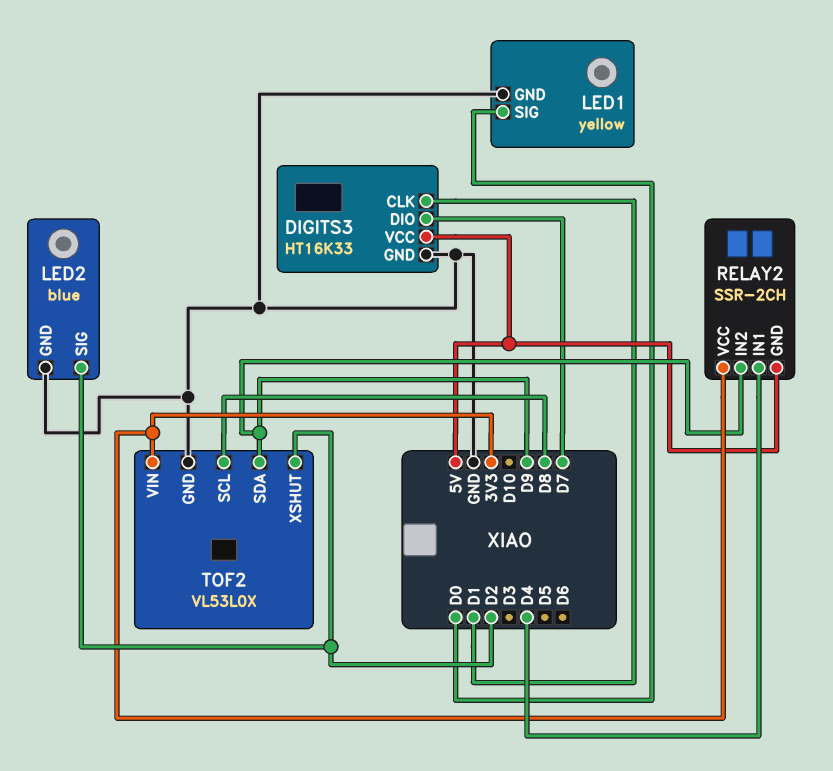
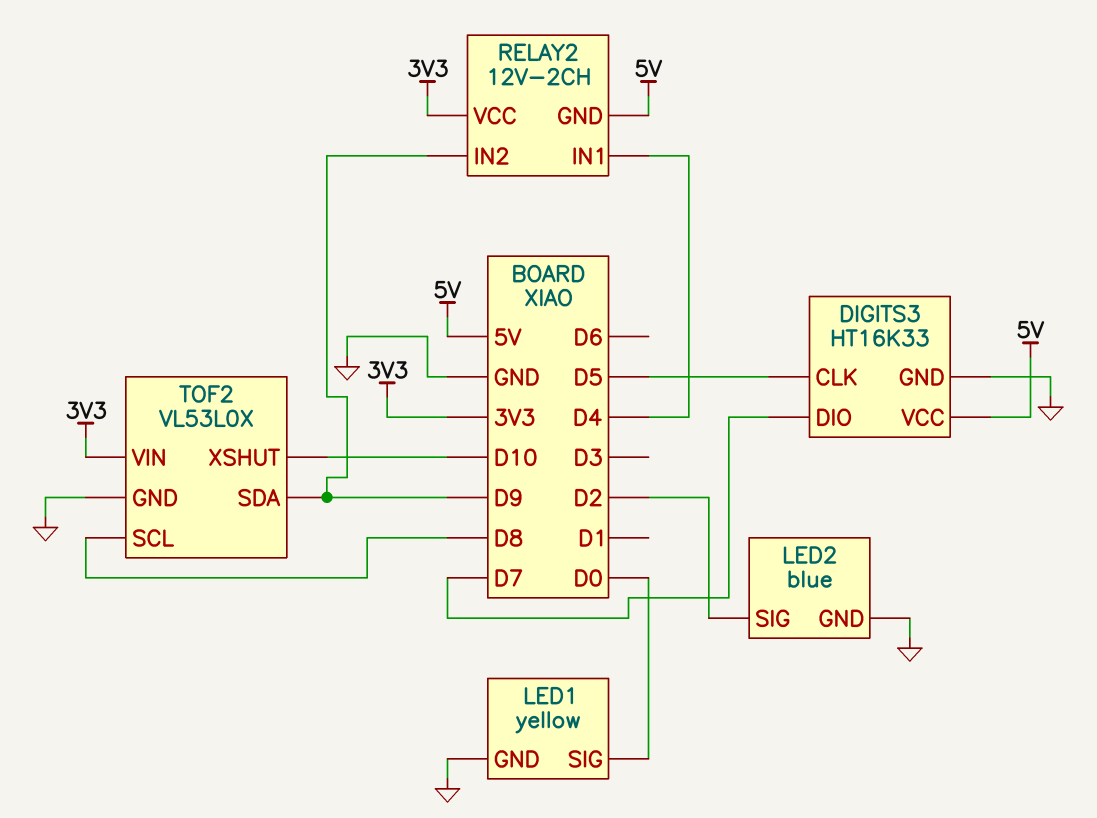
DIGITS3 pin CLK: D1 -> D5
RELAY2: SSR-2CH -> 12V-2CH
TOF2 pin XSHUT: D2 -> D10

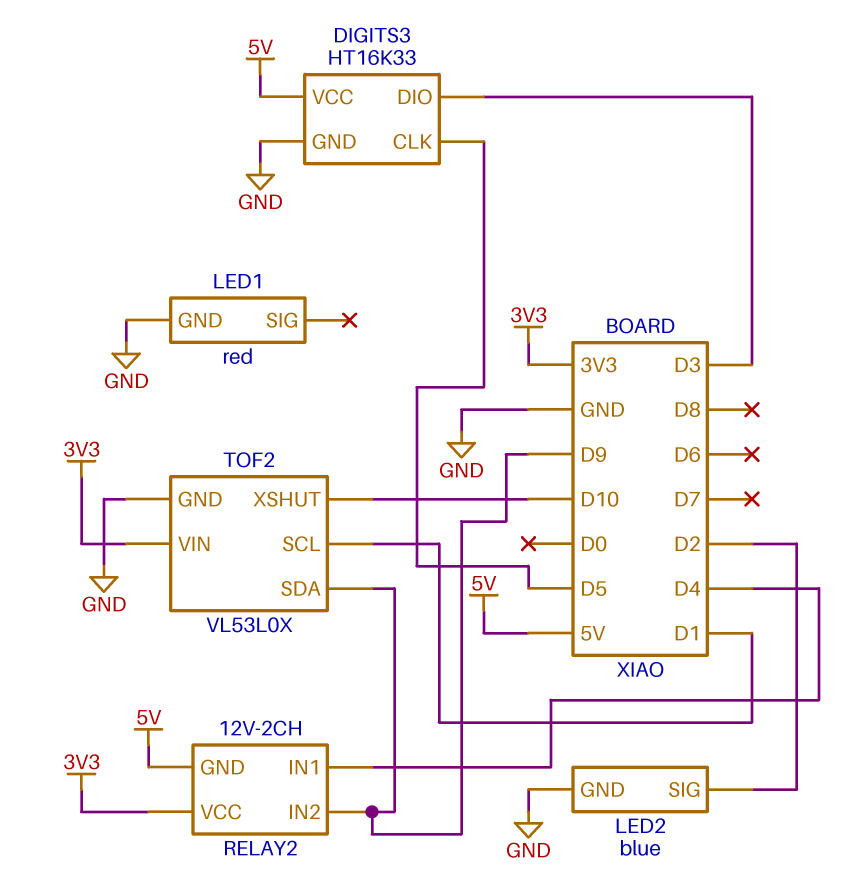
DIGITS3 pin DIO: D7 -> D3
LED1: yellow -> red
LED1 pin SIG: D0 -> none
TOF2 pin SCL: D8 -> D1

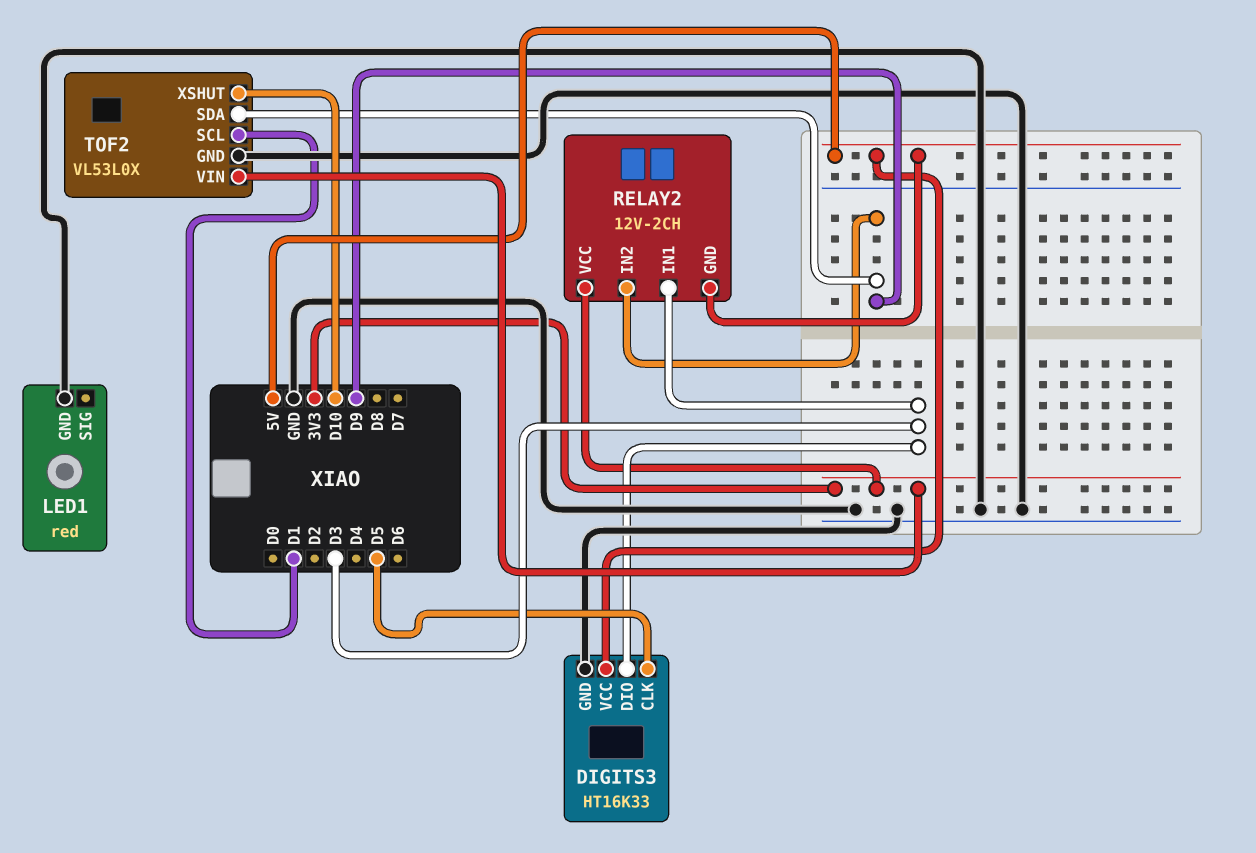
LED2: blue -> none
LED2 pin GND: GND -> none
LED2 pin SIG: D2 -> none
RELAY2 pin IN1: D4 -> D3

